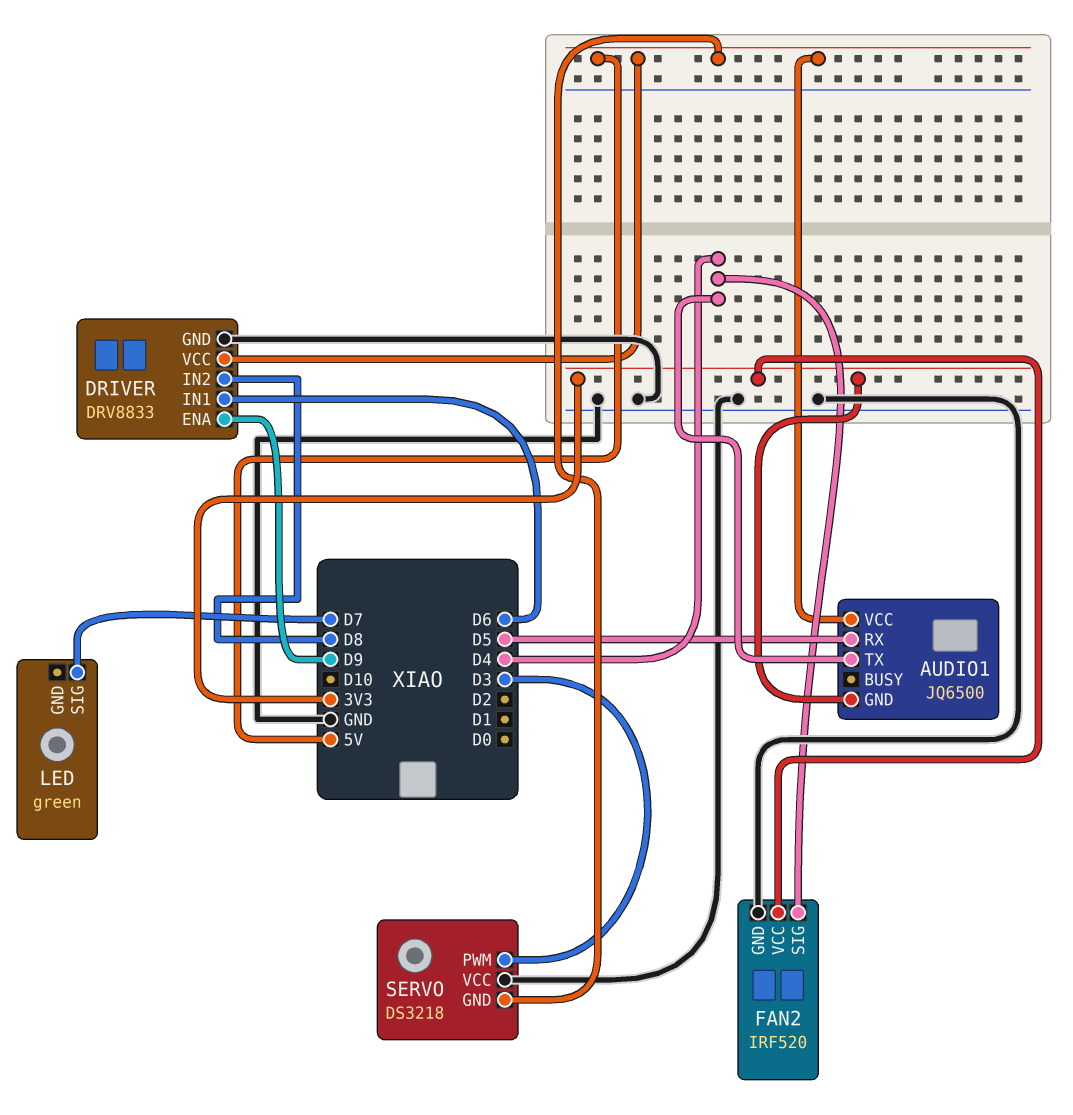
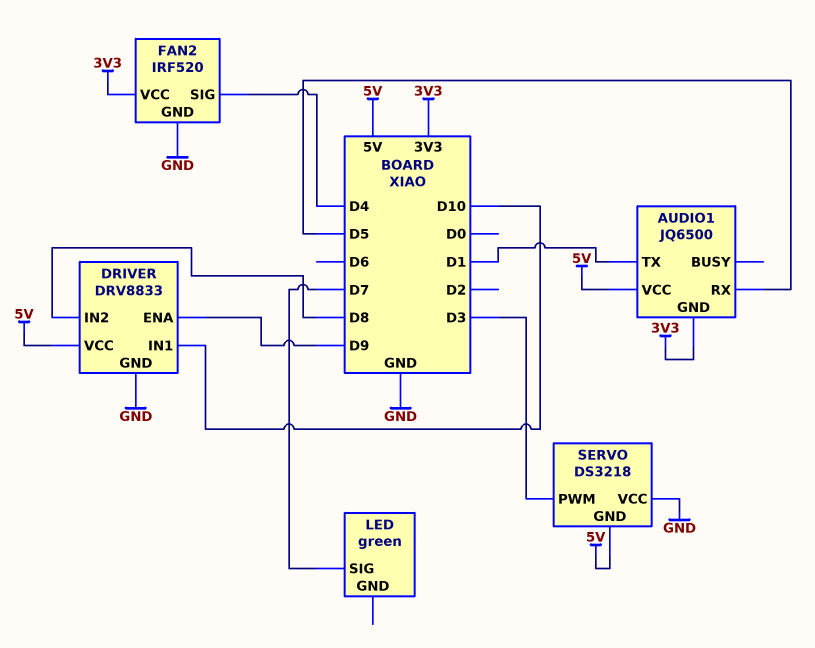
AUDIO1 pin TX: D4 -> D1
DRIVER pin IN1: D6 -> D10

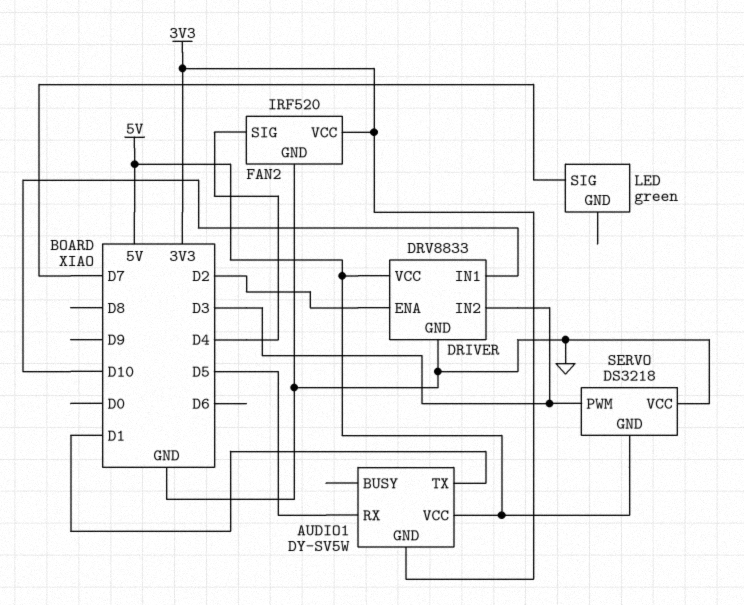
AUDIO1: JQ6500 -> DY-SV5W
DRIVER pin ENA: D9 -> D2
DRIVER pin IN2: D8 -> D3

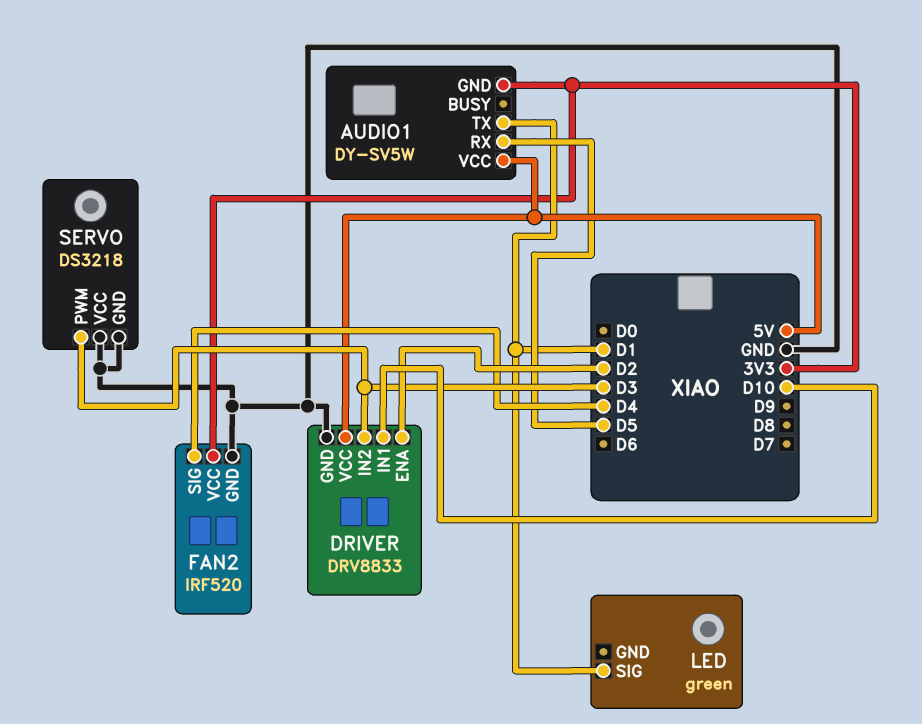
LED pin SIG: D7 -> D1
SERVO pin GND: 5V -> GND

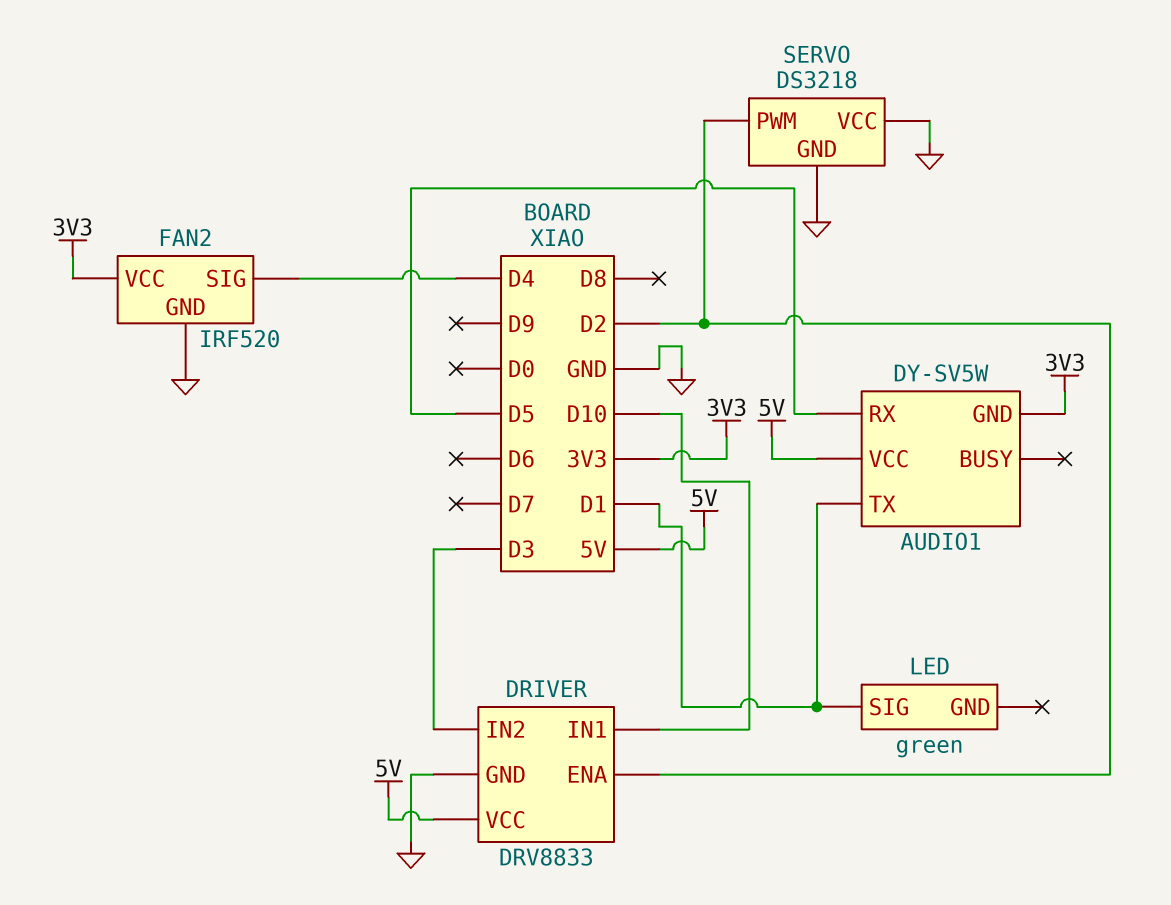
SERVO pin PWM: D3 -> D2

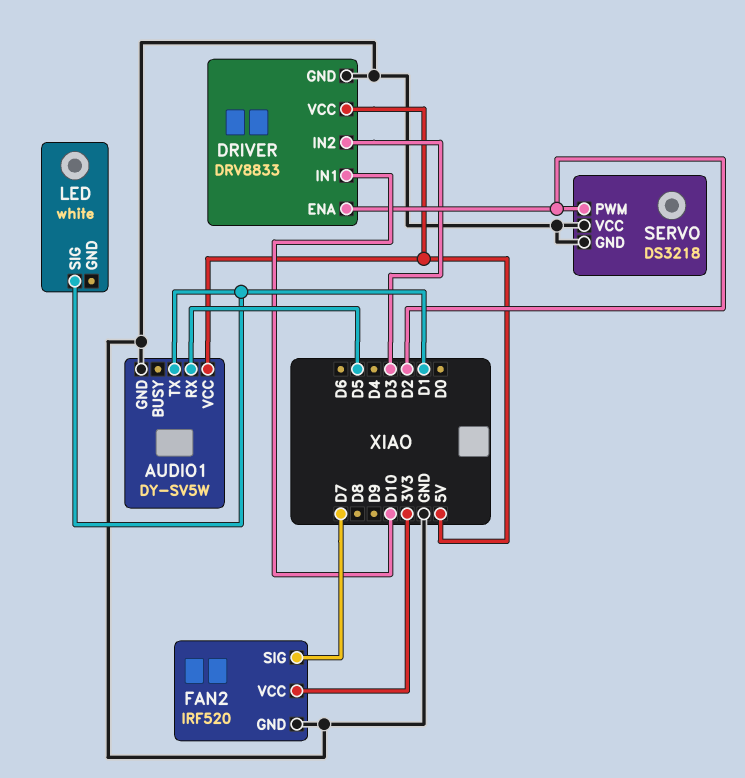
AUDIO1 pin GND: 3V3 -> GND
FAN2 pin SIG: D4 -> D7
LED: green -> white

